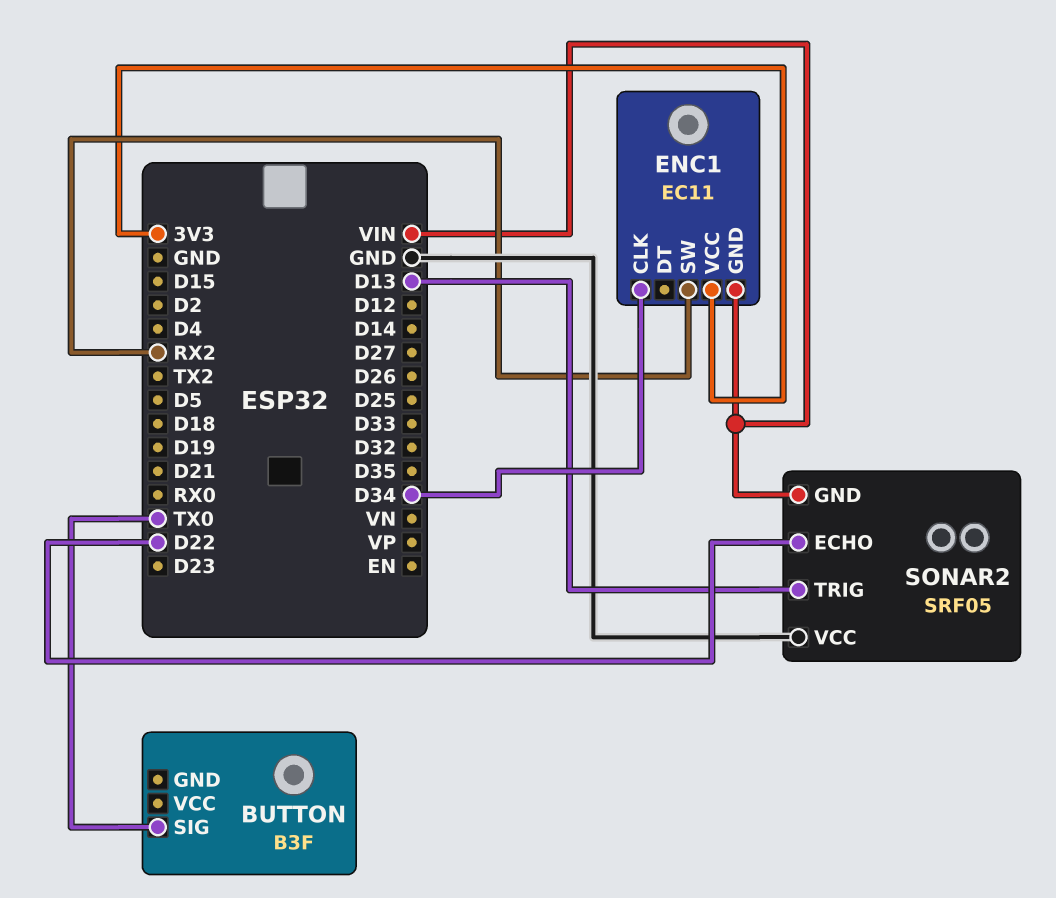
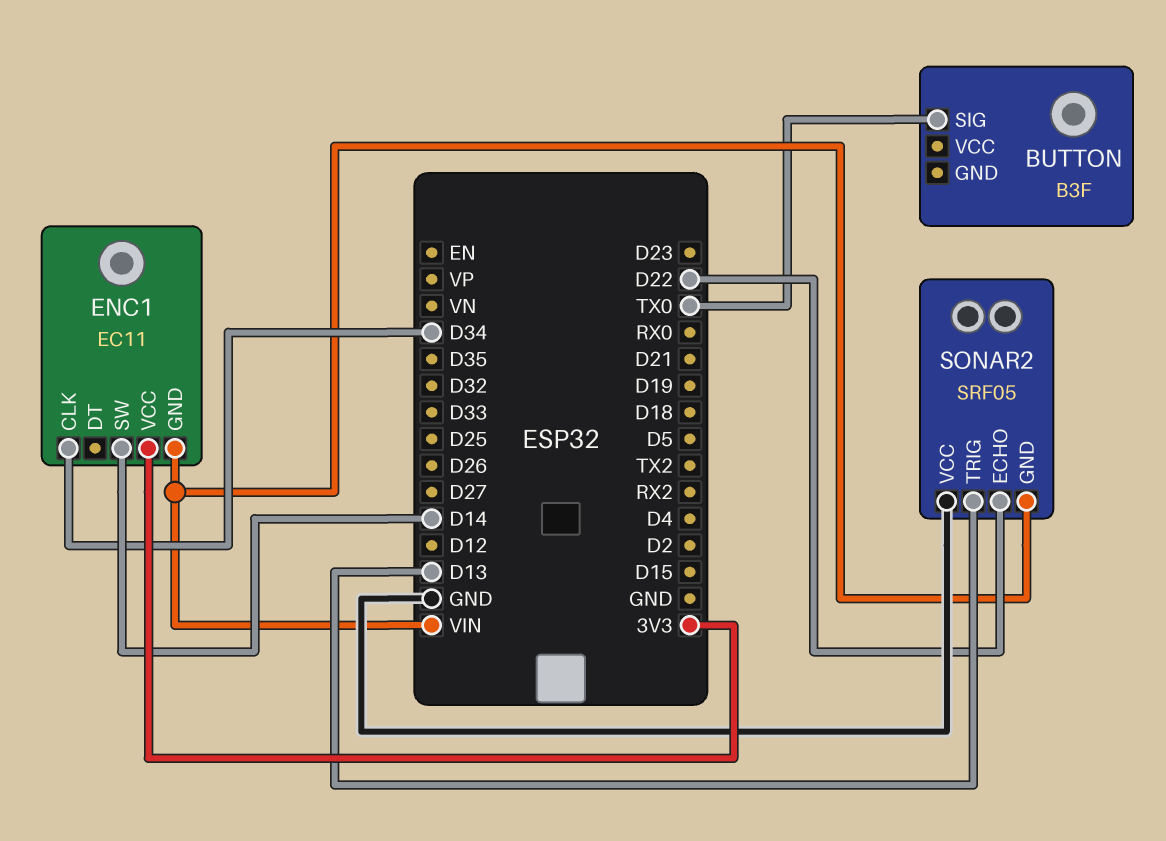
ENC1 pin SW: RX2 -> D14

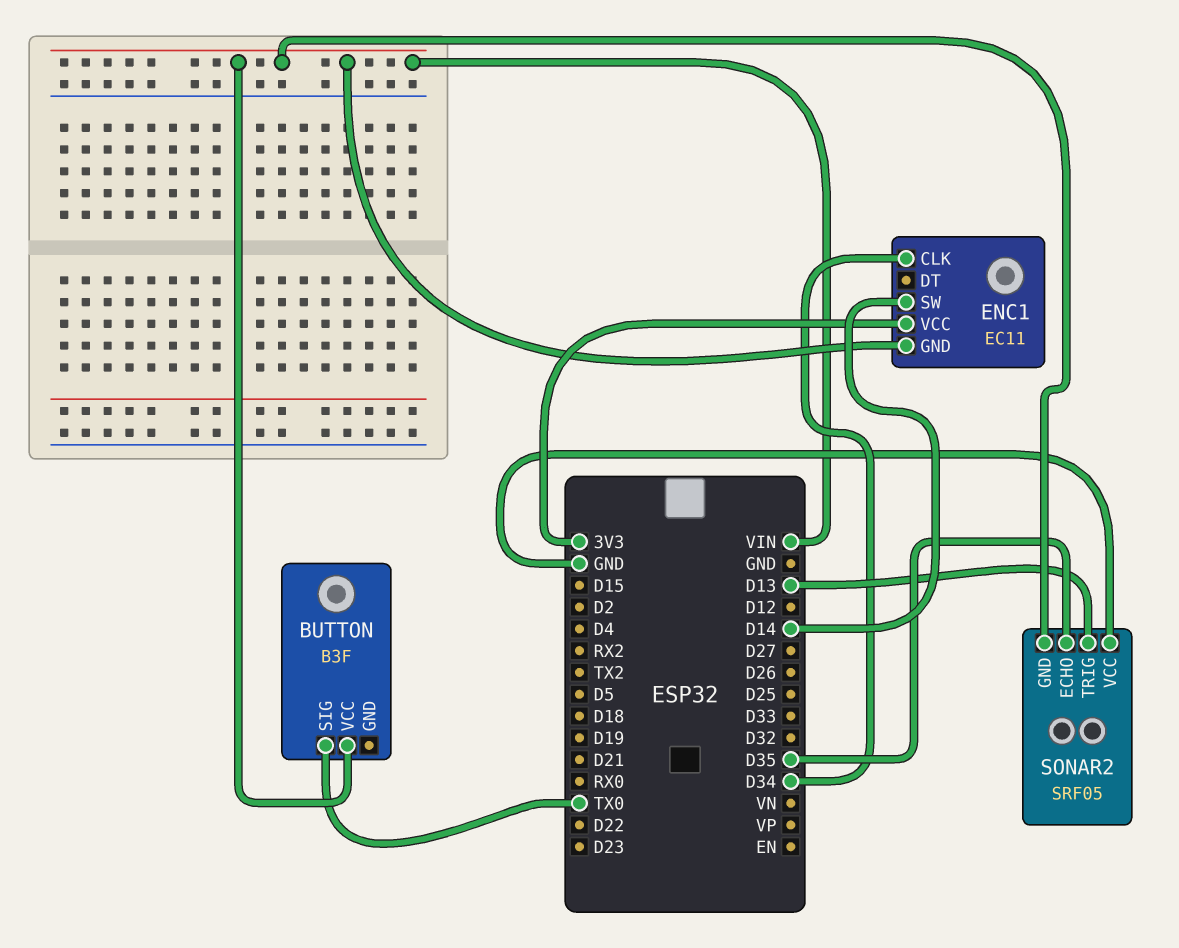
BUTTON pin VCC: none -> VIN
SONAR2 pin ECHO: D22 -> D35

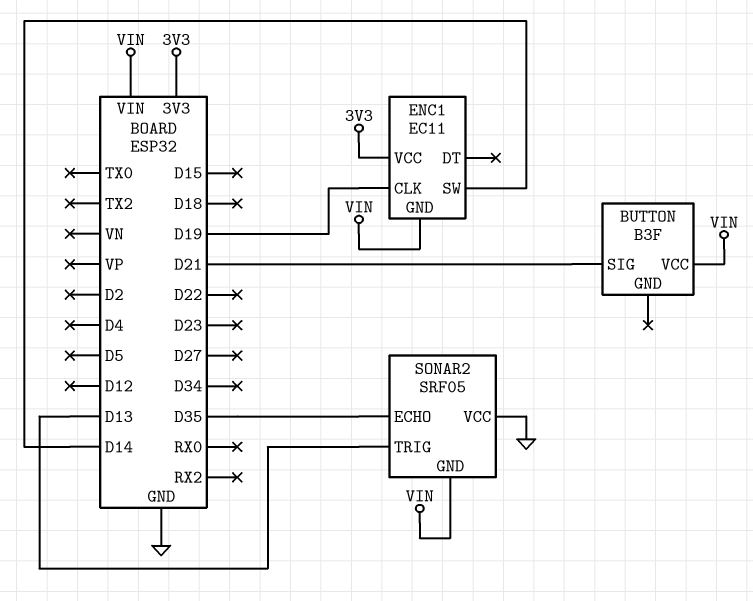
BUTTON pin SIG: TX0 -> D21
ENC1 pin CLK: D34 -> D19

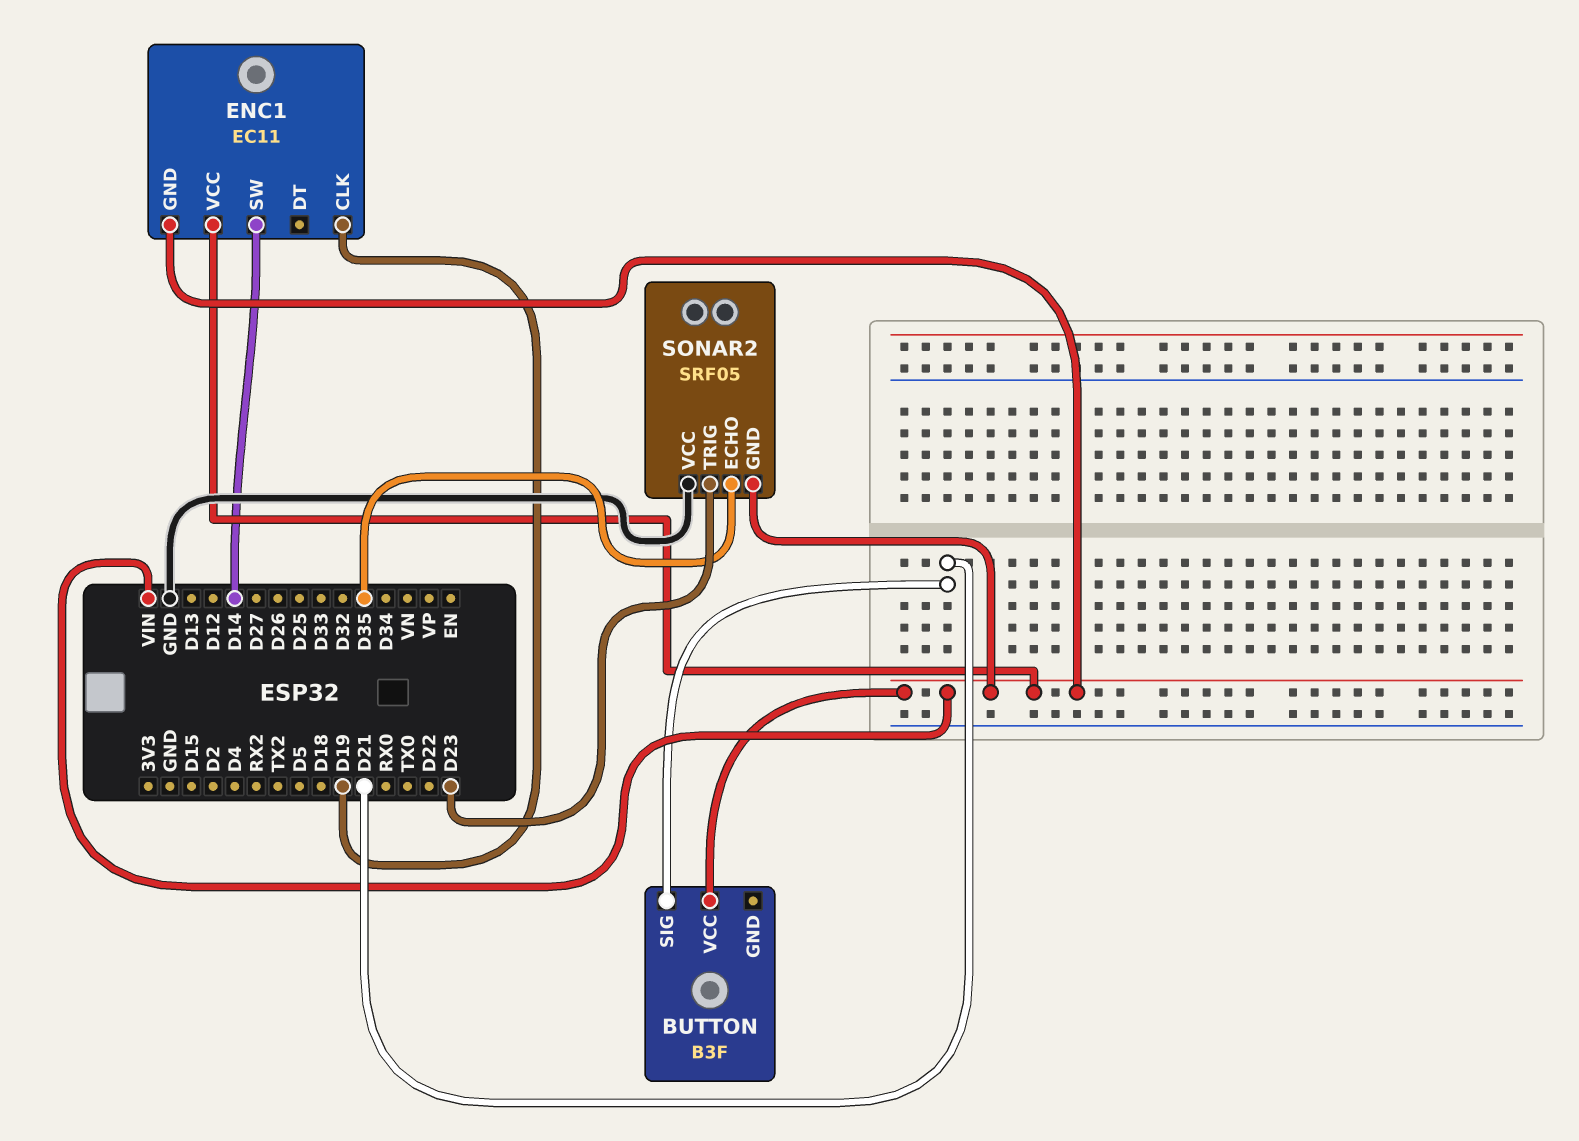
ENC1 pin VCC: 3V3 -> VIN
SONAR2 pin TRIG: D13 -> D23

